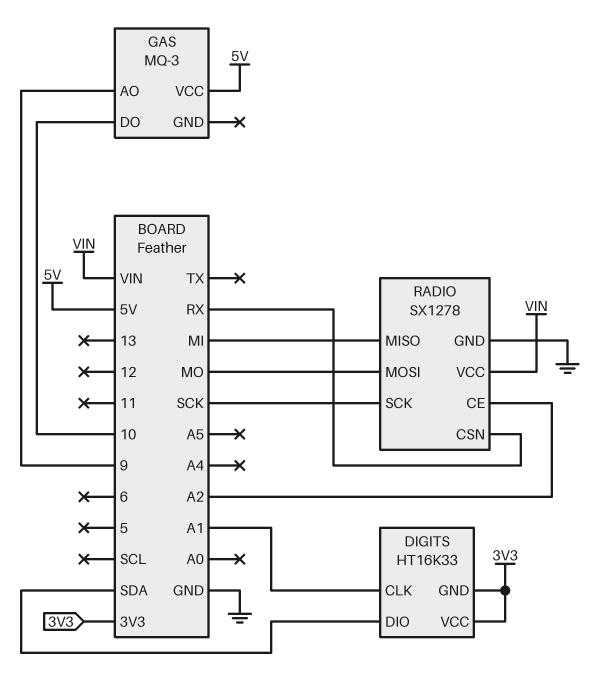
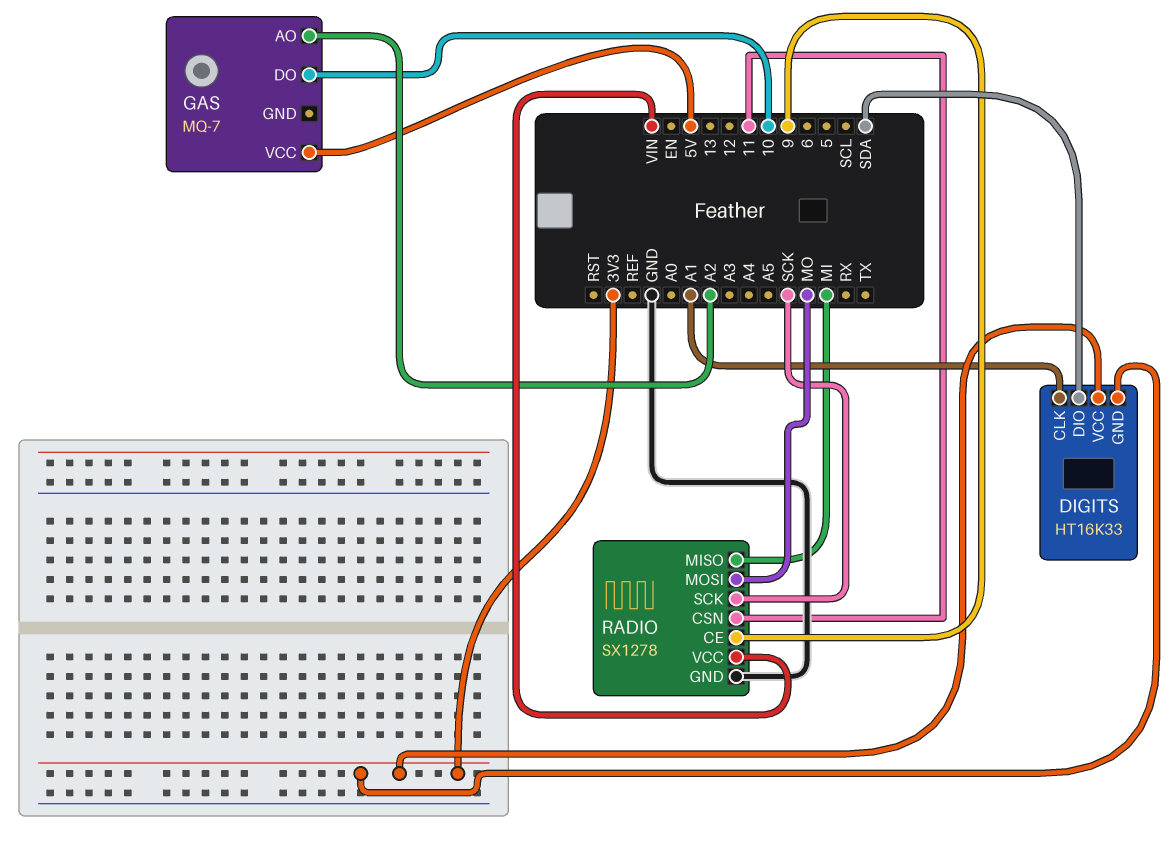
GAS: MQ-3 -> MQ-7
GAS pin AO: 9 -> A2
RADIO pin CE: A2 -> 9
RADIO pin CSN: RX -> 11

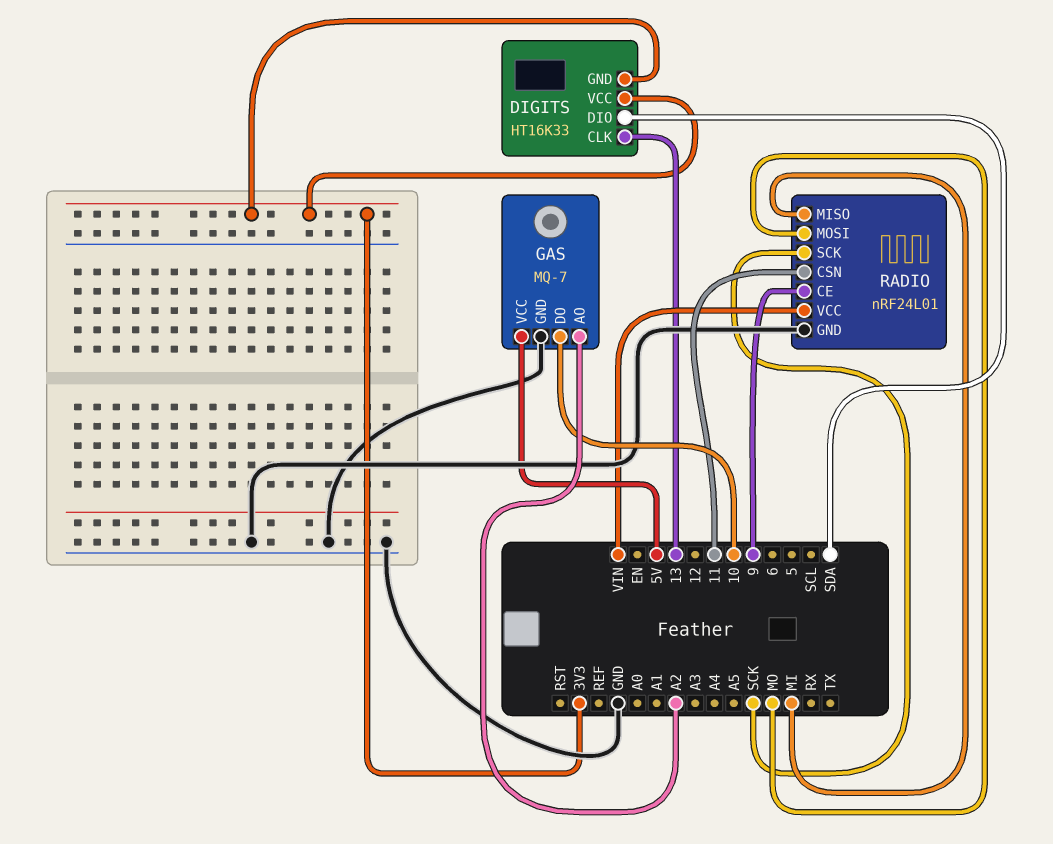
DIGITS pin CLK: A1 -> 13
GAS pin GND: none -> GND
RADIO: SX1278 -> nRF24L01

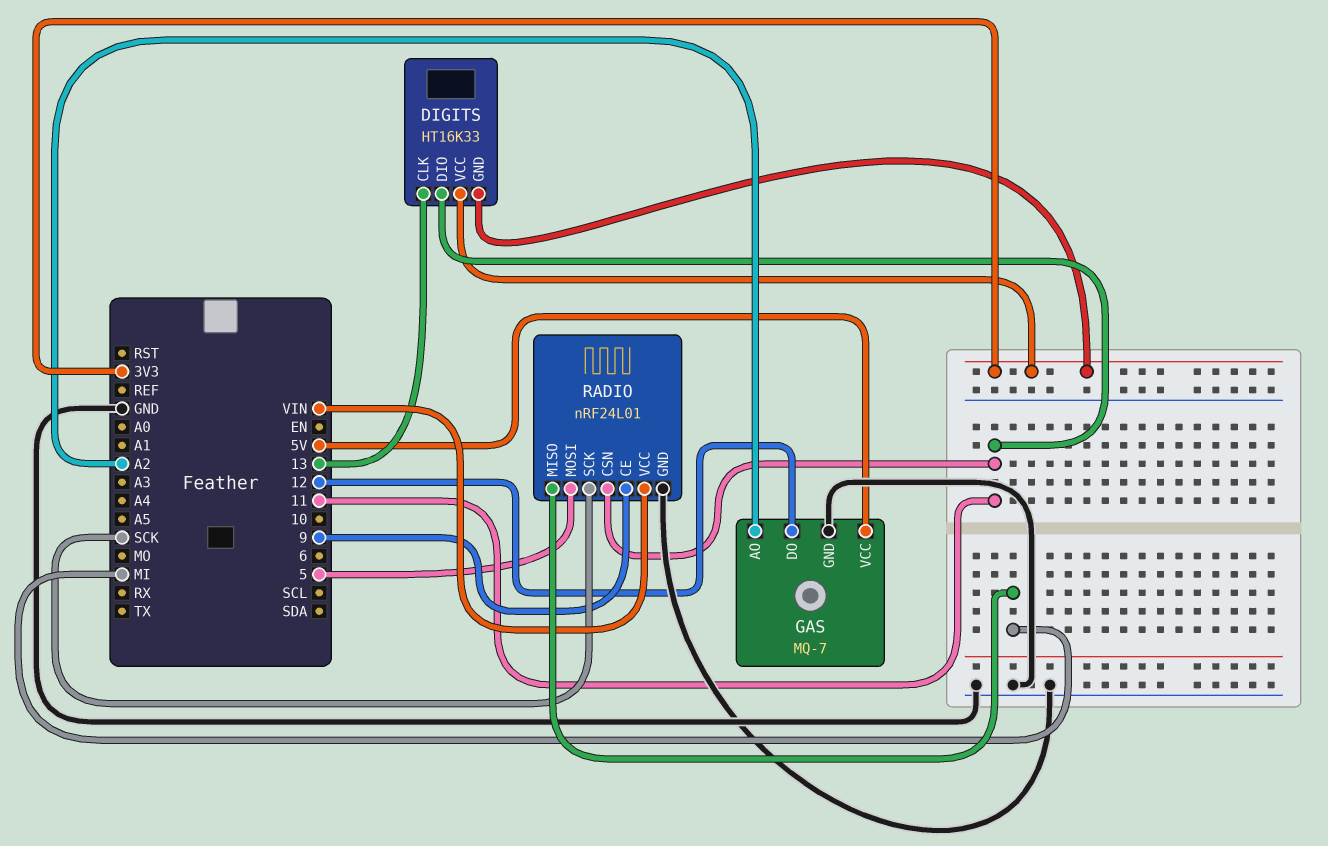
DIGITS pin DIO: SDA -> 11
GAS pin DO: 10 -> 12
RADIO pin MOSI: MO -> 5

